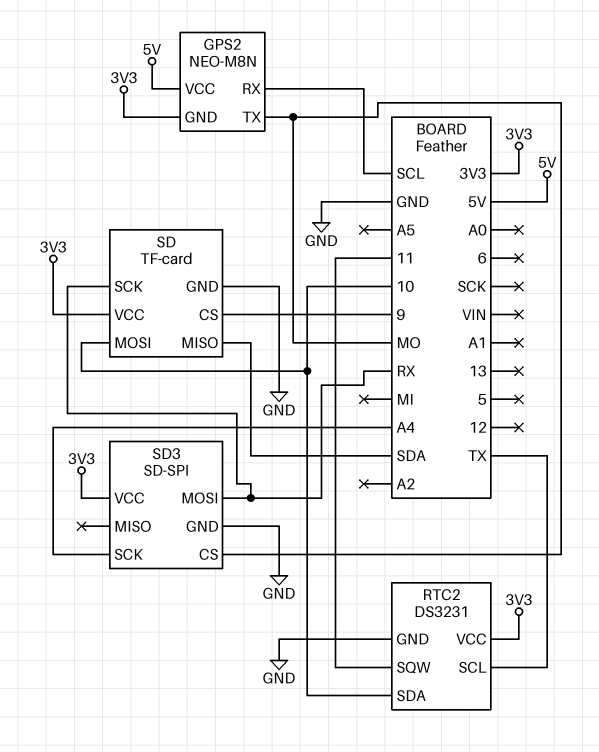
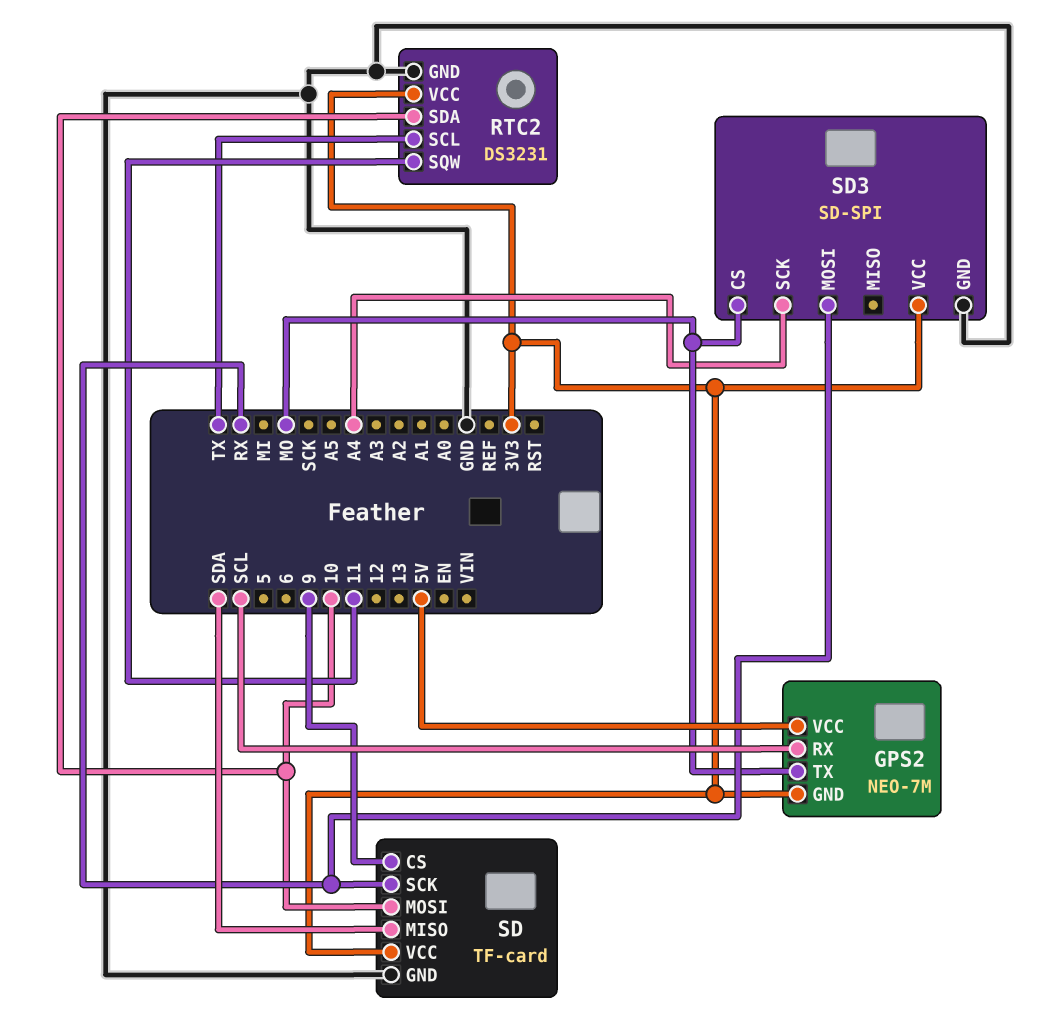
GPS2: NEO-M8N -> NEO-7M

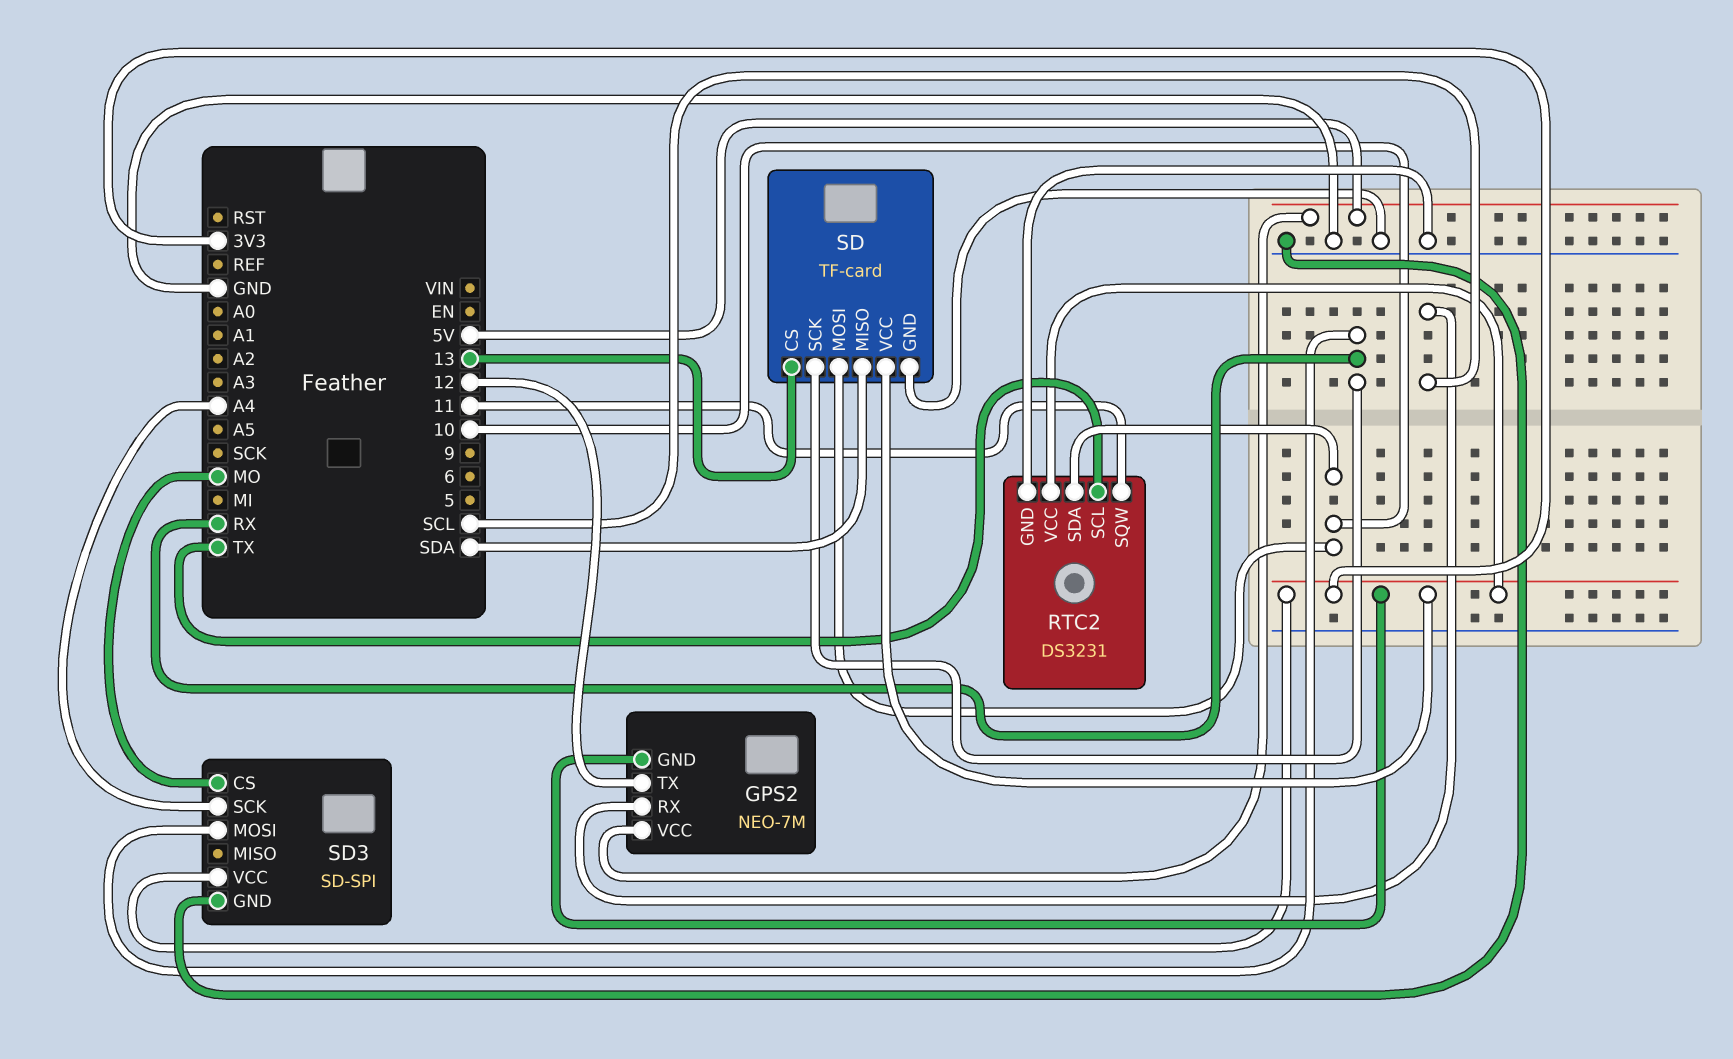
GPS2 pin TX: MO -> 12
SD pin CS: 9 -> 13

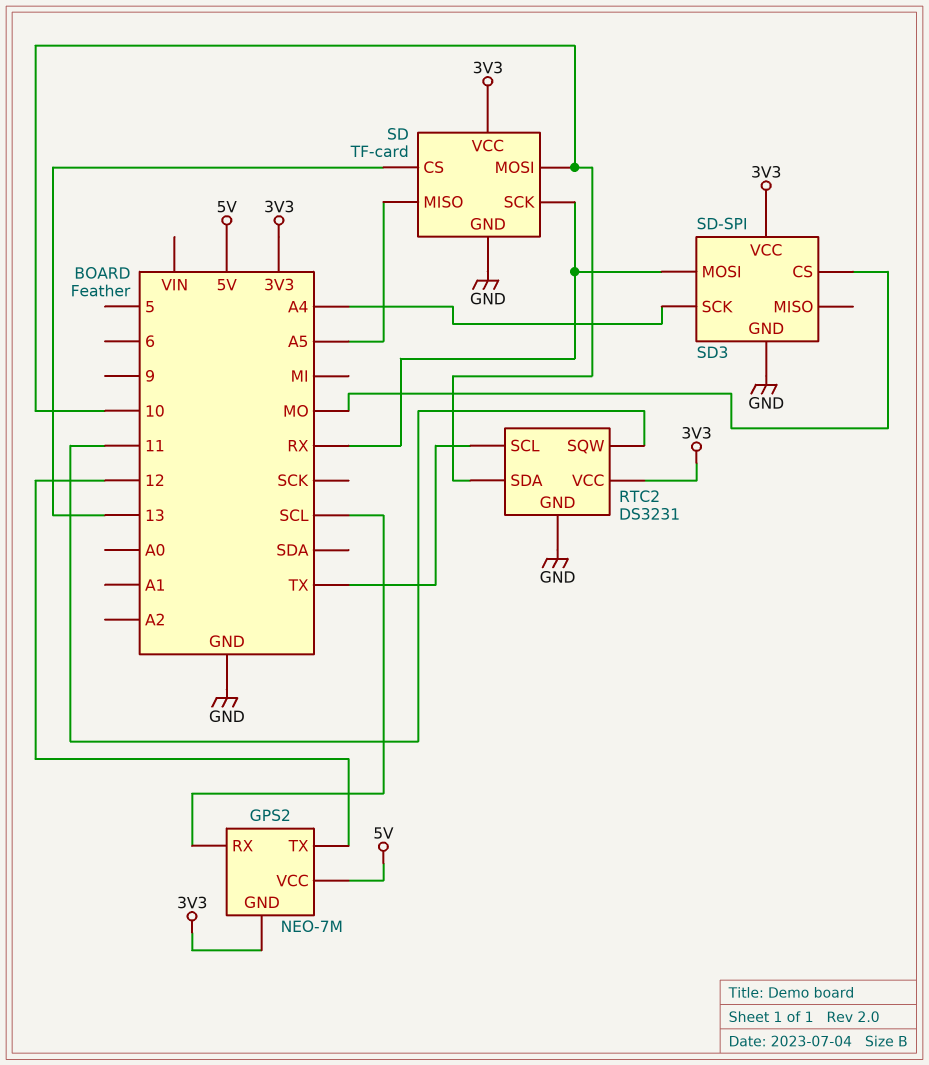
SD pin MISO: SDA -> A5

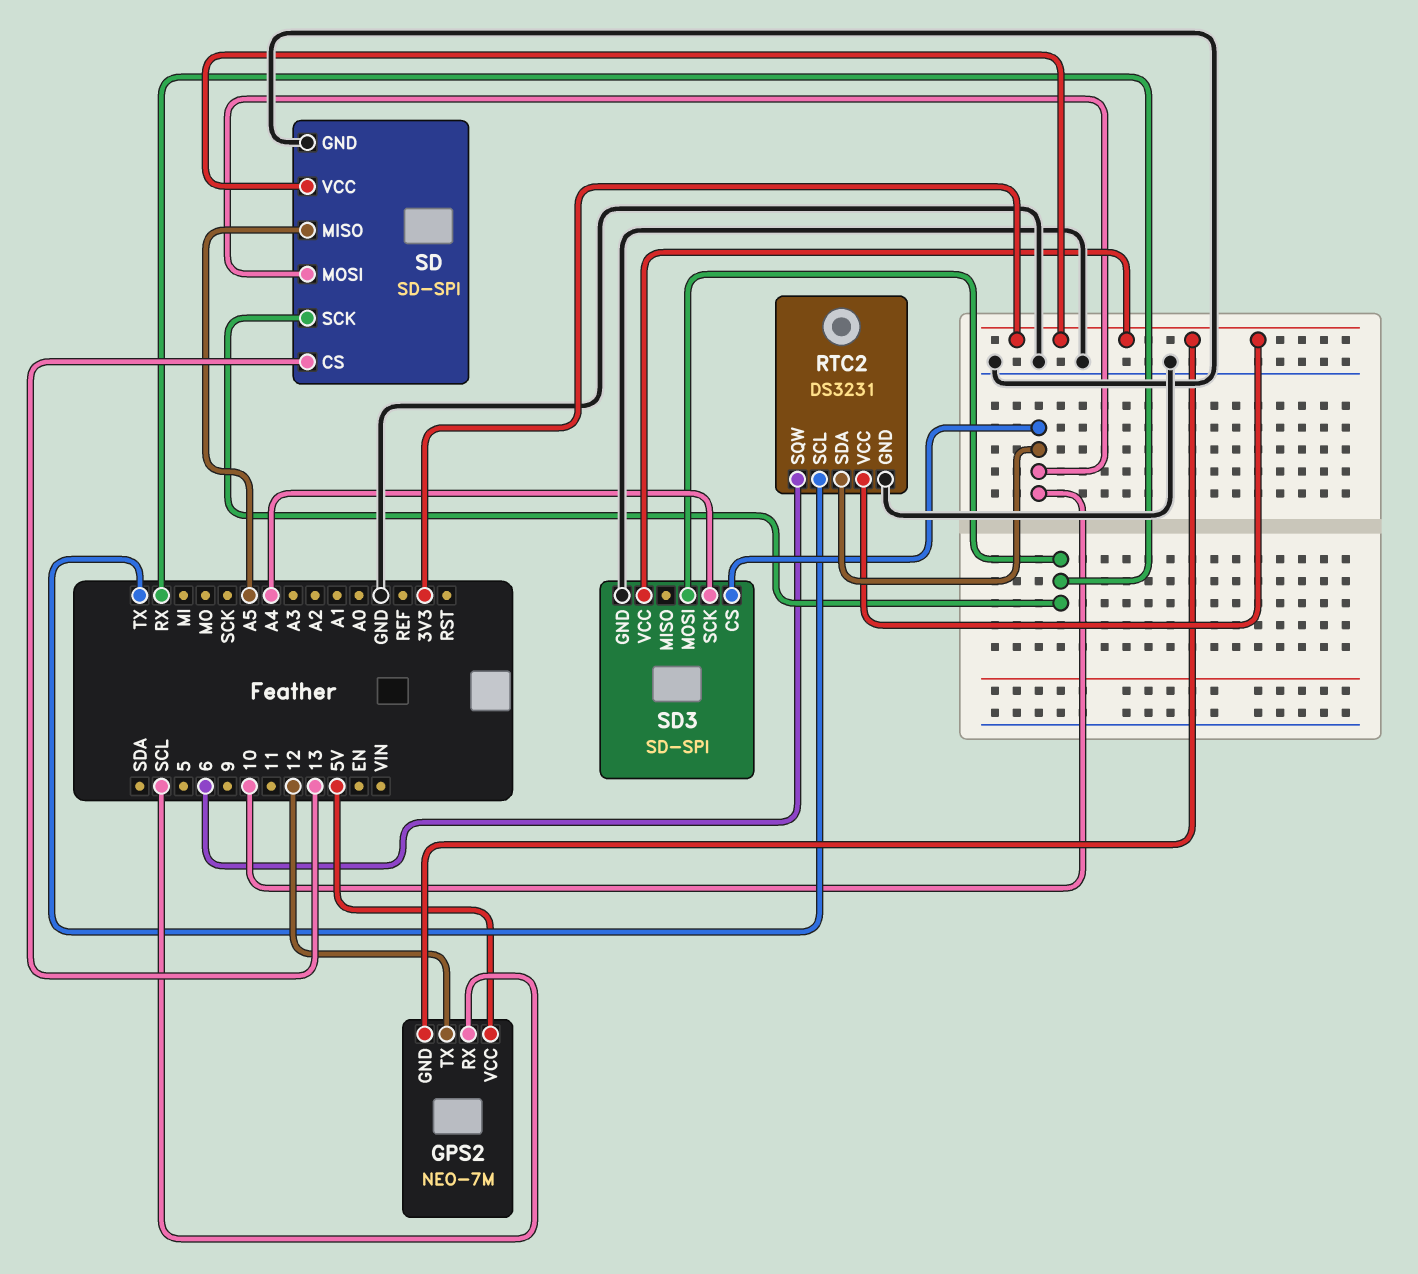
RTC2 pin SQW: 11 -> 6
SD: TF-card -> SD-SPI
SD3 pin CS: MO -> 10

